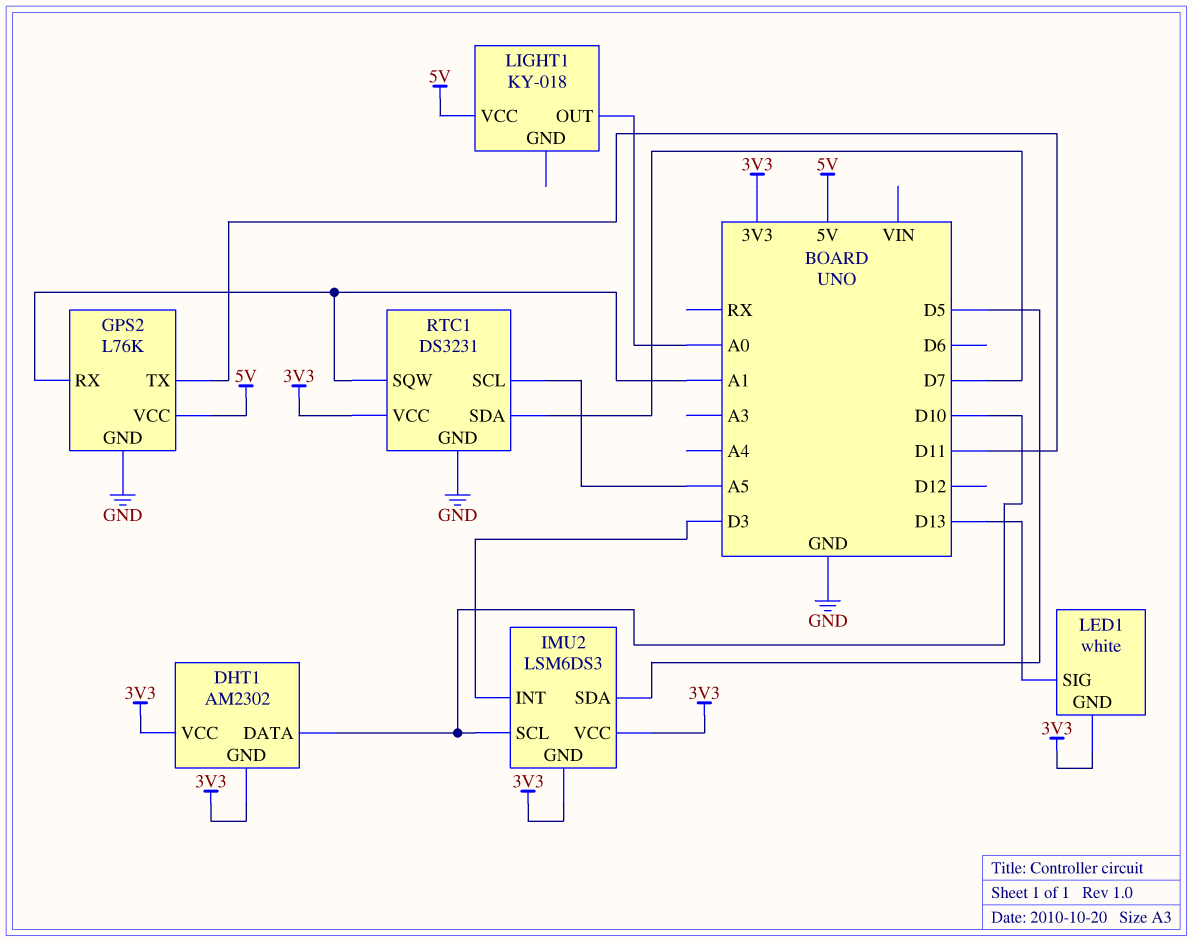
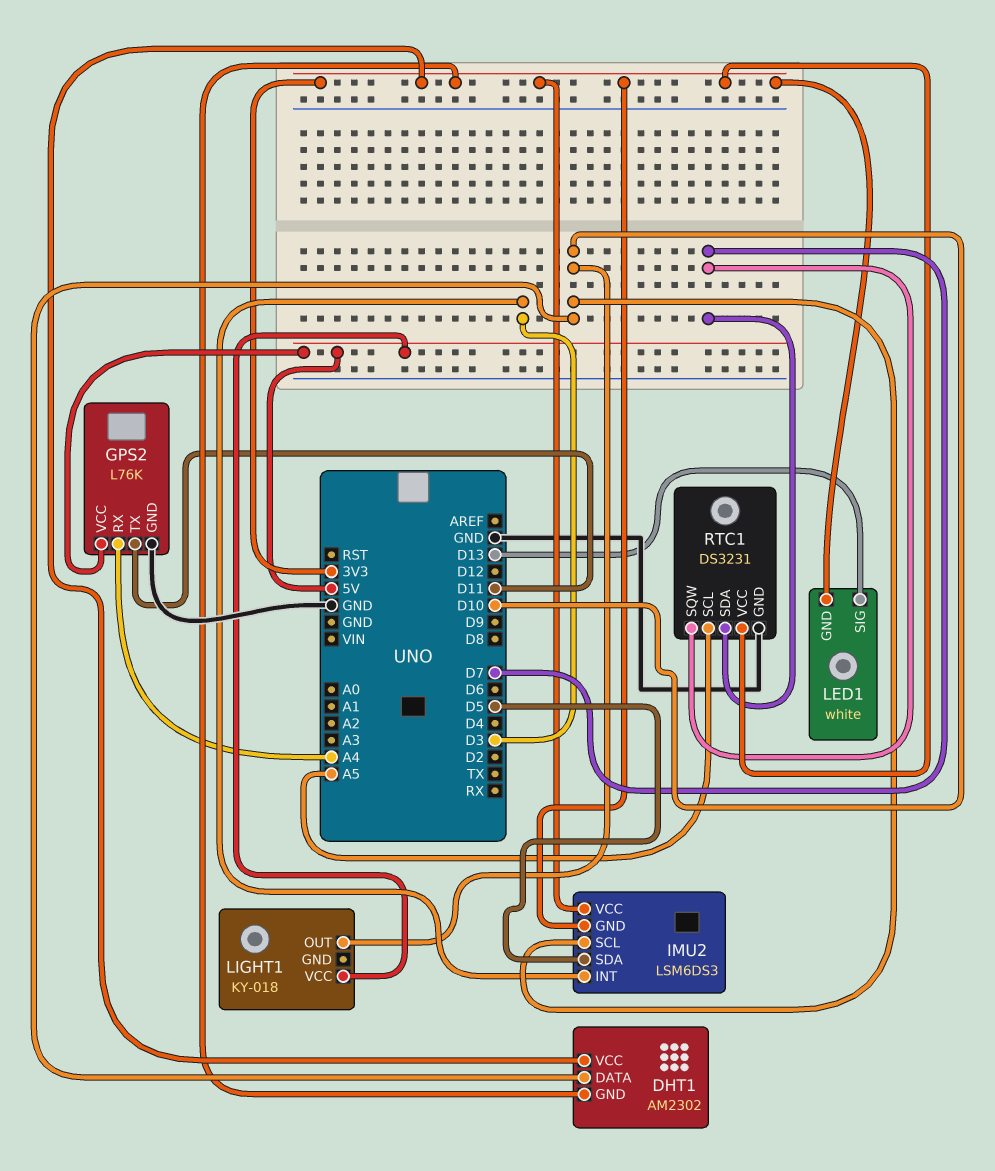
GPS2 pin RX: A1 -> A4
LIGHT1 pin OUT: A0 -> D10
RTC1 pin SQW: A1 -> D7

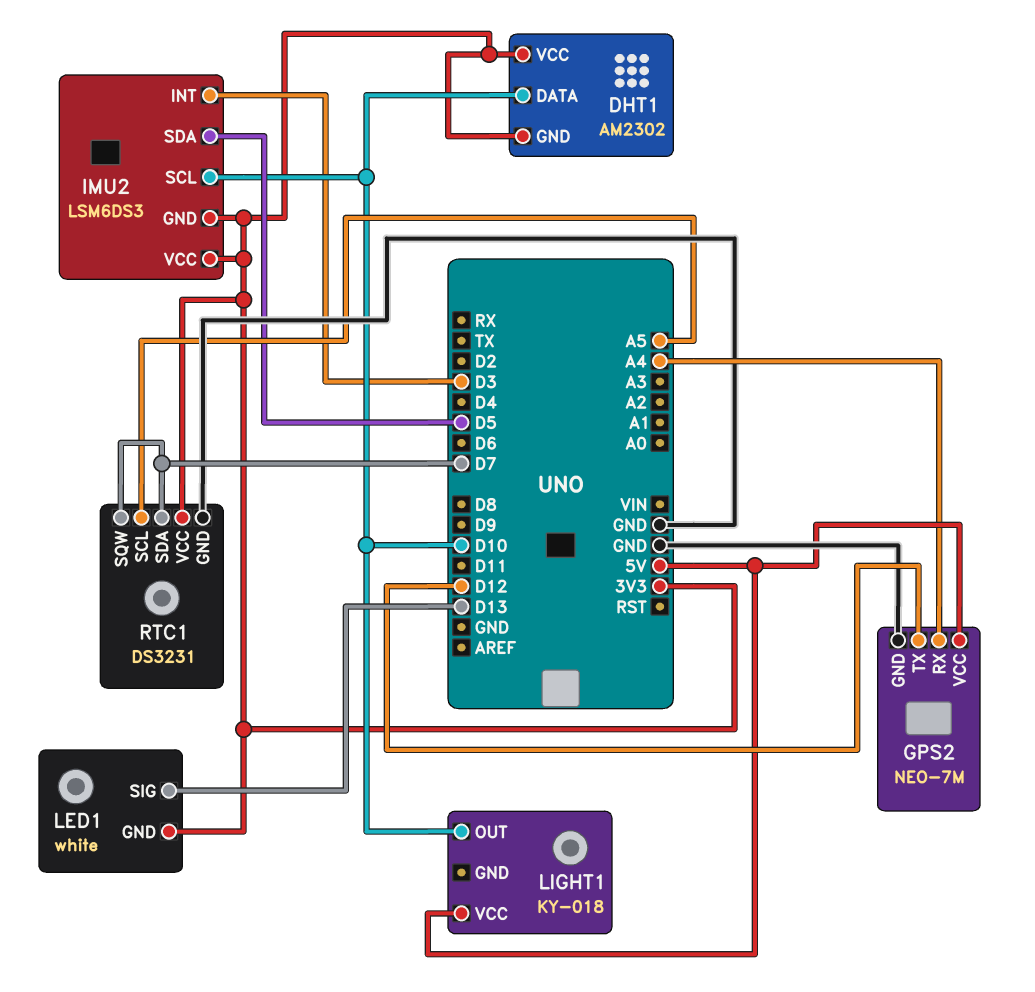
GPS2: L76K -> NEO-7M
GPS2 pin TX: D11 -> D12

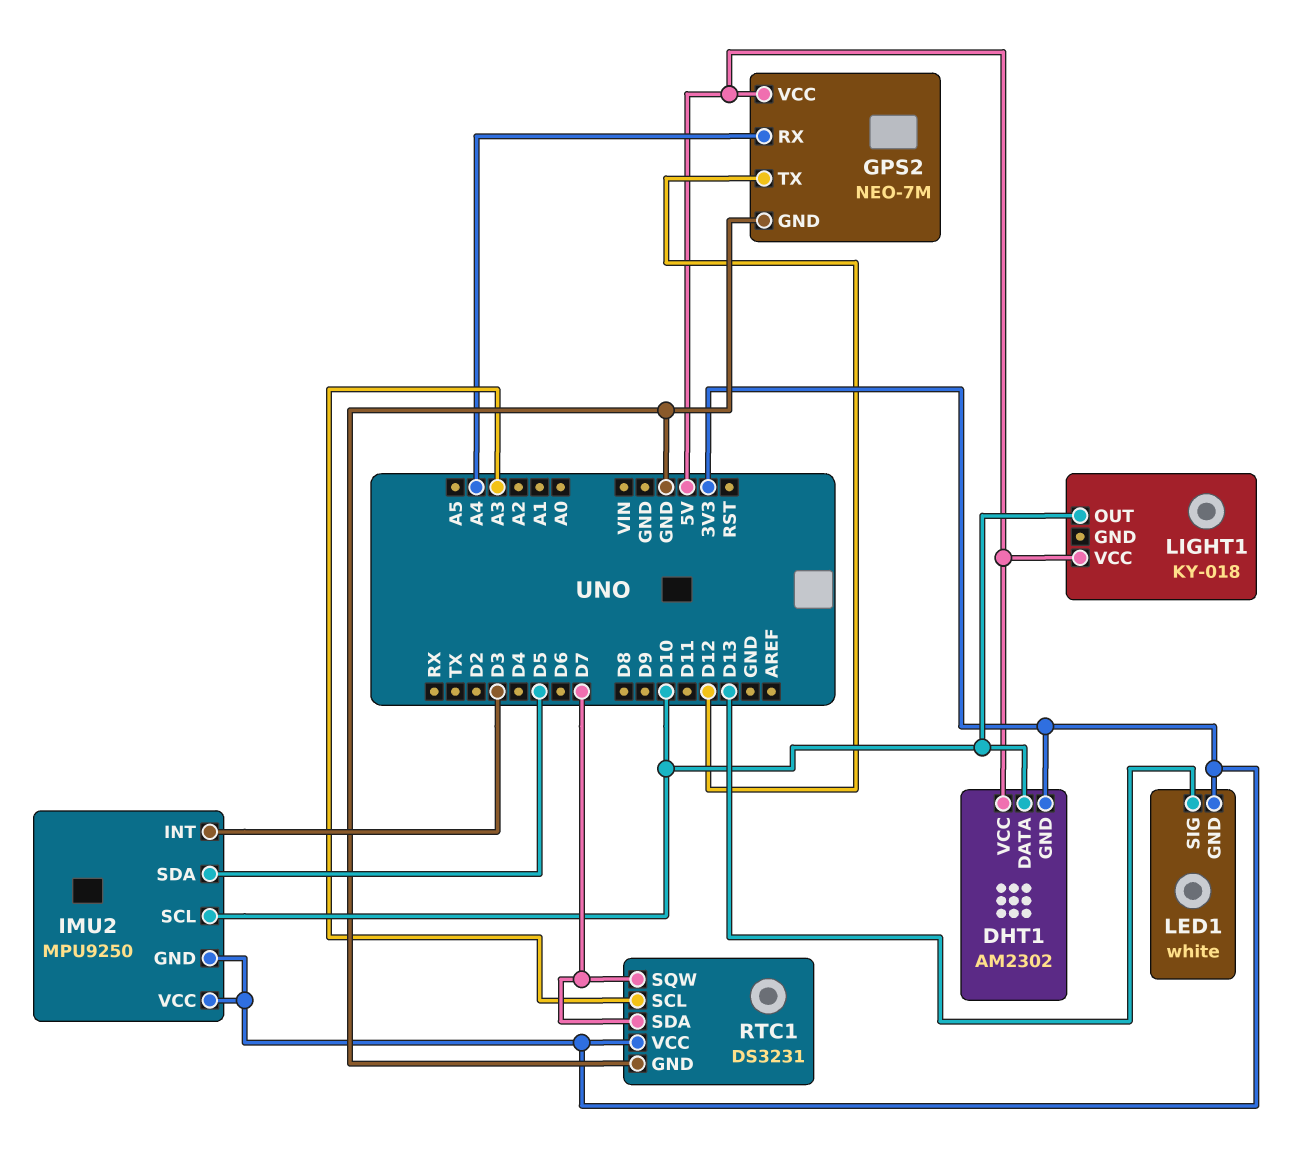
DHT1 pin VCC: 3V3 -> 5V
IMU2: LSM6DS3 -> MPU9250
RTC1 pin SCL: A5 -> A3

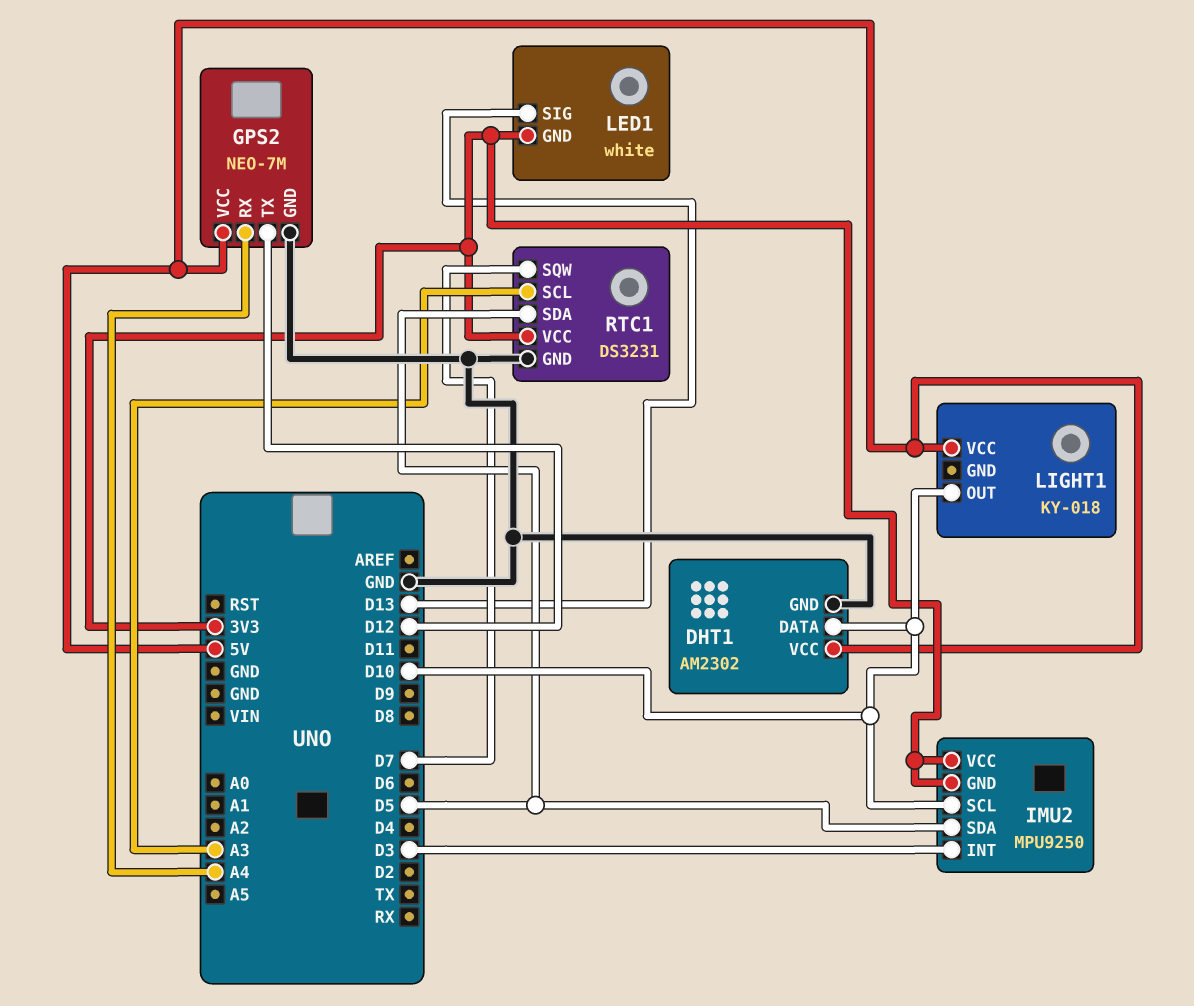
DHT1 pin GND: 3V3 -> GND
RTC1 pin SDA: D7 -> D5

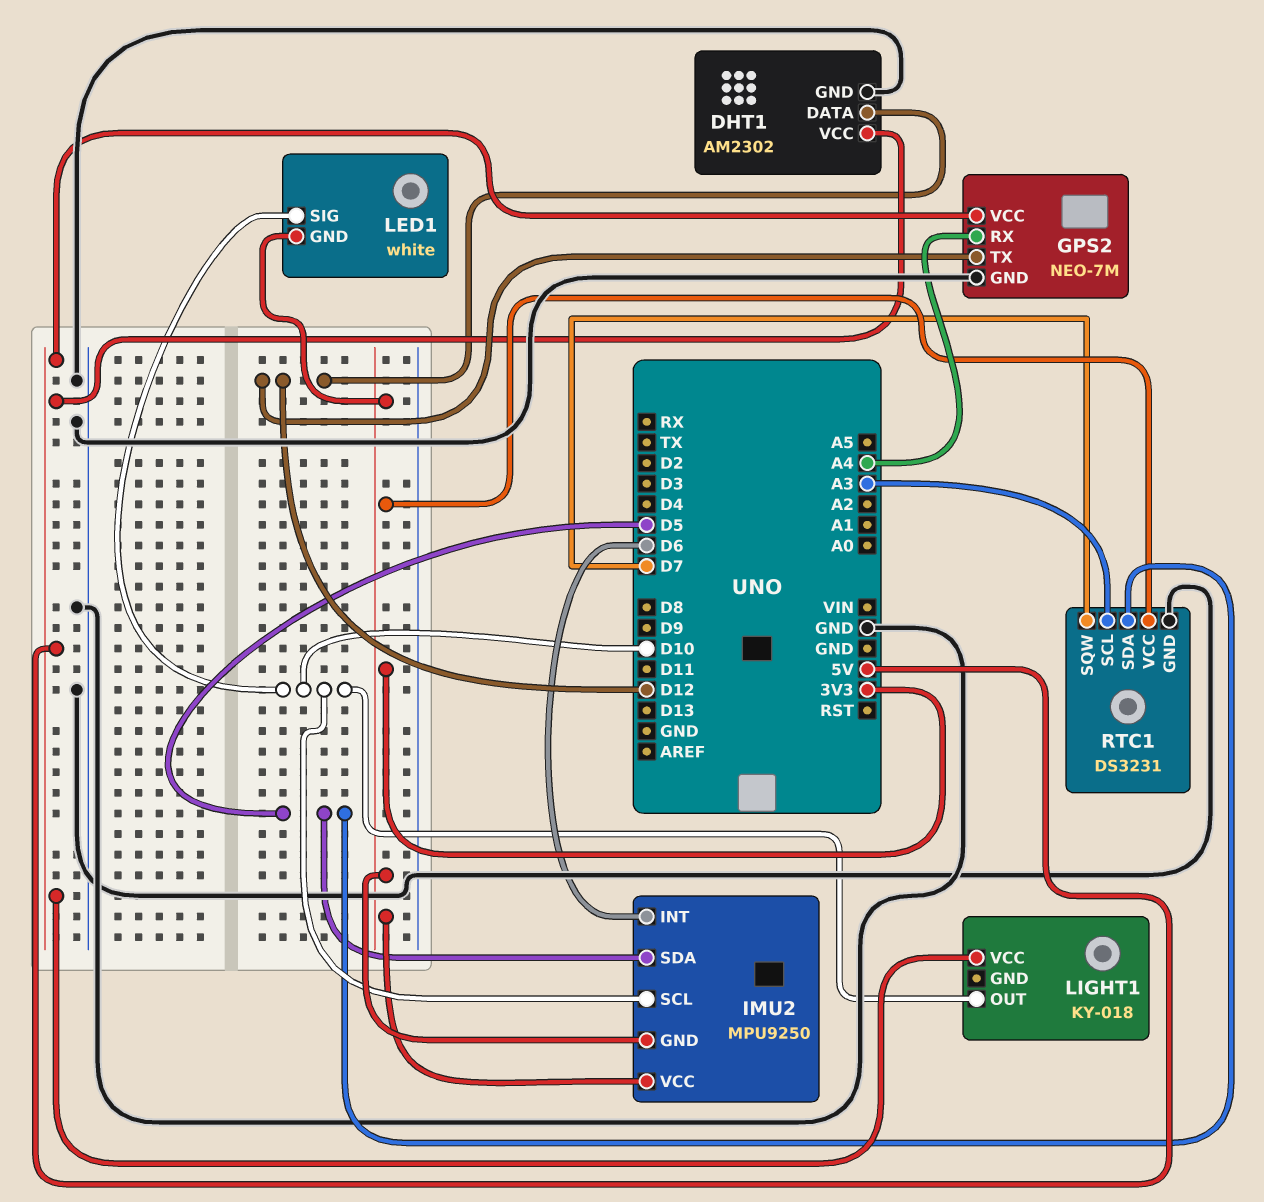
DHT1 pin DATA: D10 -> D12
IMU2 pin INT: D3 -> D6
LED1 pin SIG: D13 -> D10

